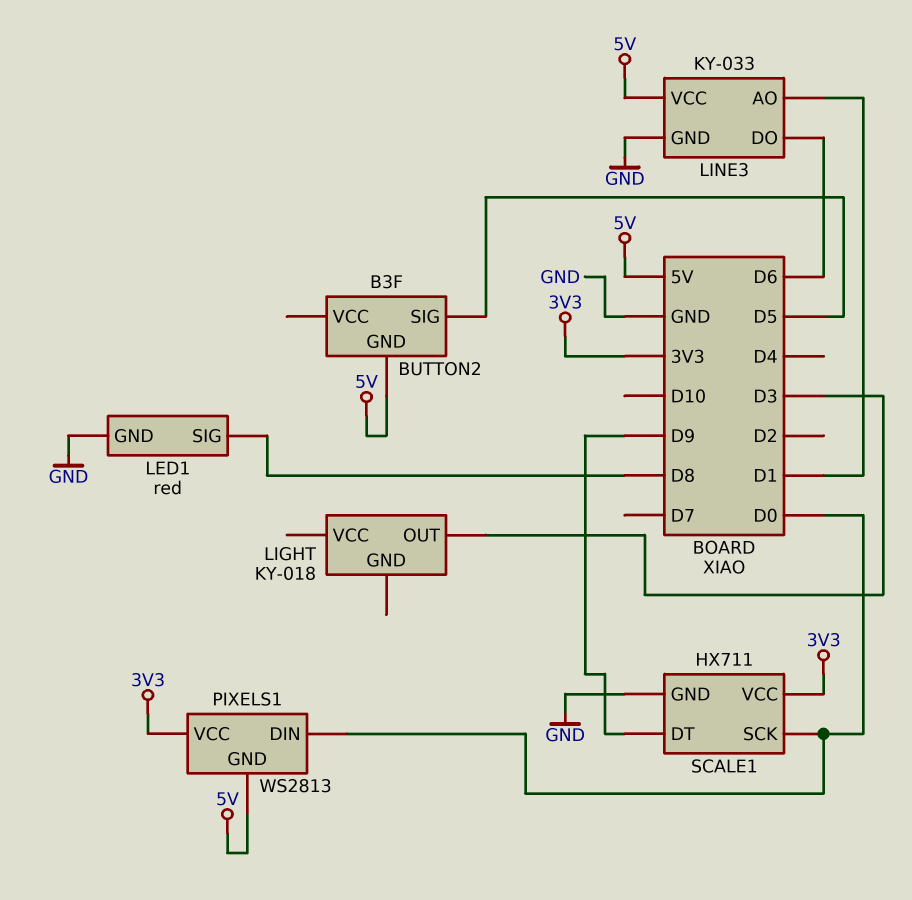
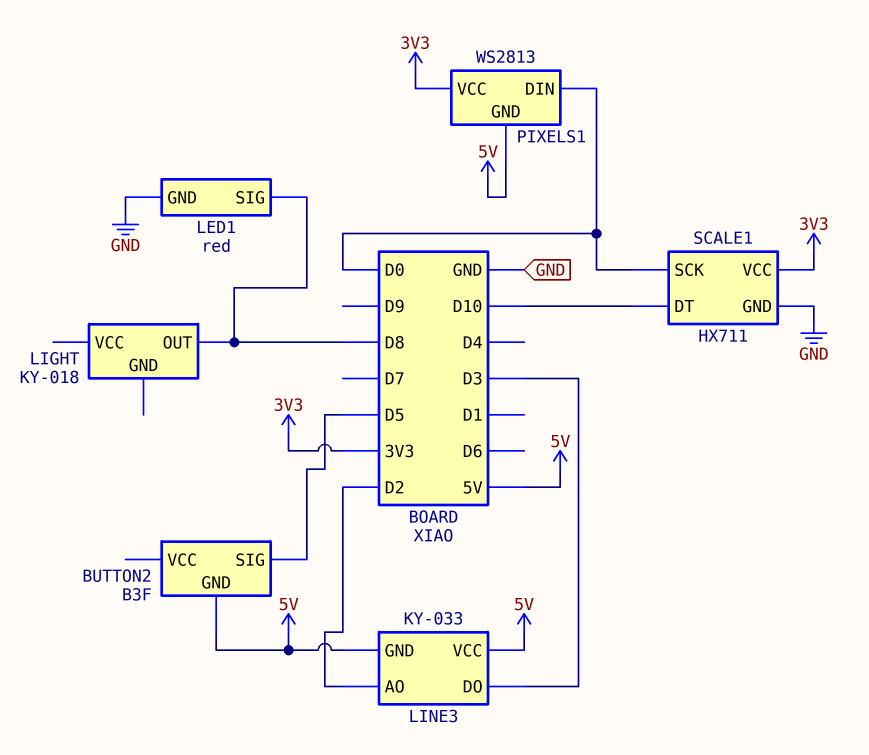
LIGHT pin OUT: D3 -> D8
LINE3 pin AO: D1 -> D2
LINE3 pin DO: D6 -> D3
LINE3 pin GND: GND -> 5V
SCALE1 pin DT: D9 -> D10

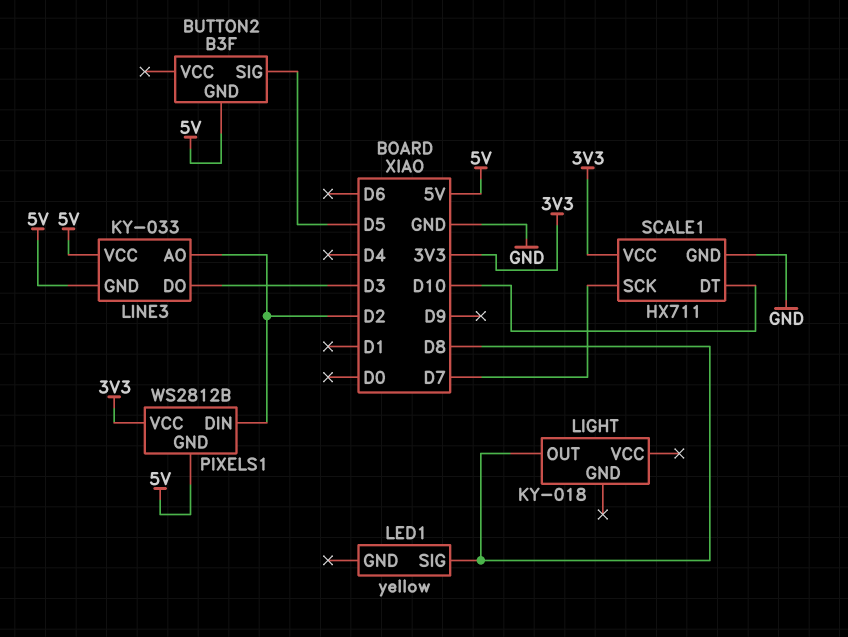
LED1: red -> yellow
LED1 pin GND: GND -> none
PIXELS1: WS2813 -> WS2812B
PIXELS1 pin DIN: D0 -> D2
SCALE1 pin SCK: D0 -> D7

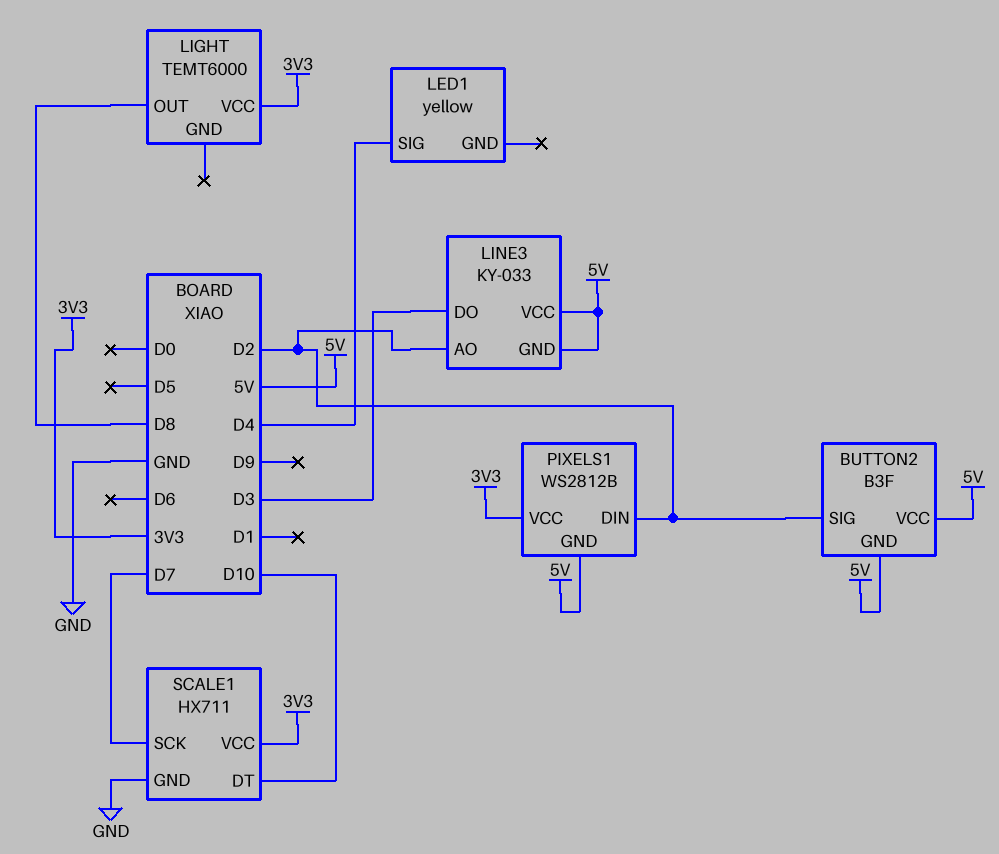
BUTTON2 pin SIG: D5 -> D2
BUTTON2 pin VCC: none -> 5V
LED1 pin SIG: D8 -> D4
LIGHT: KY-018 -> TEMT6000
LIGHT pin VCC: none -> 3V3

